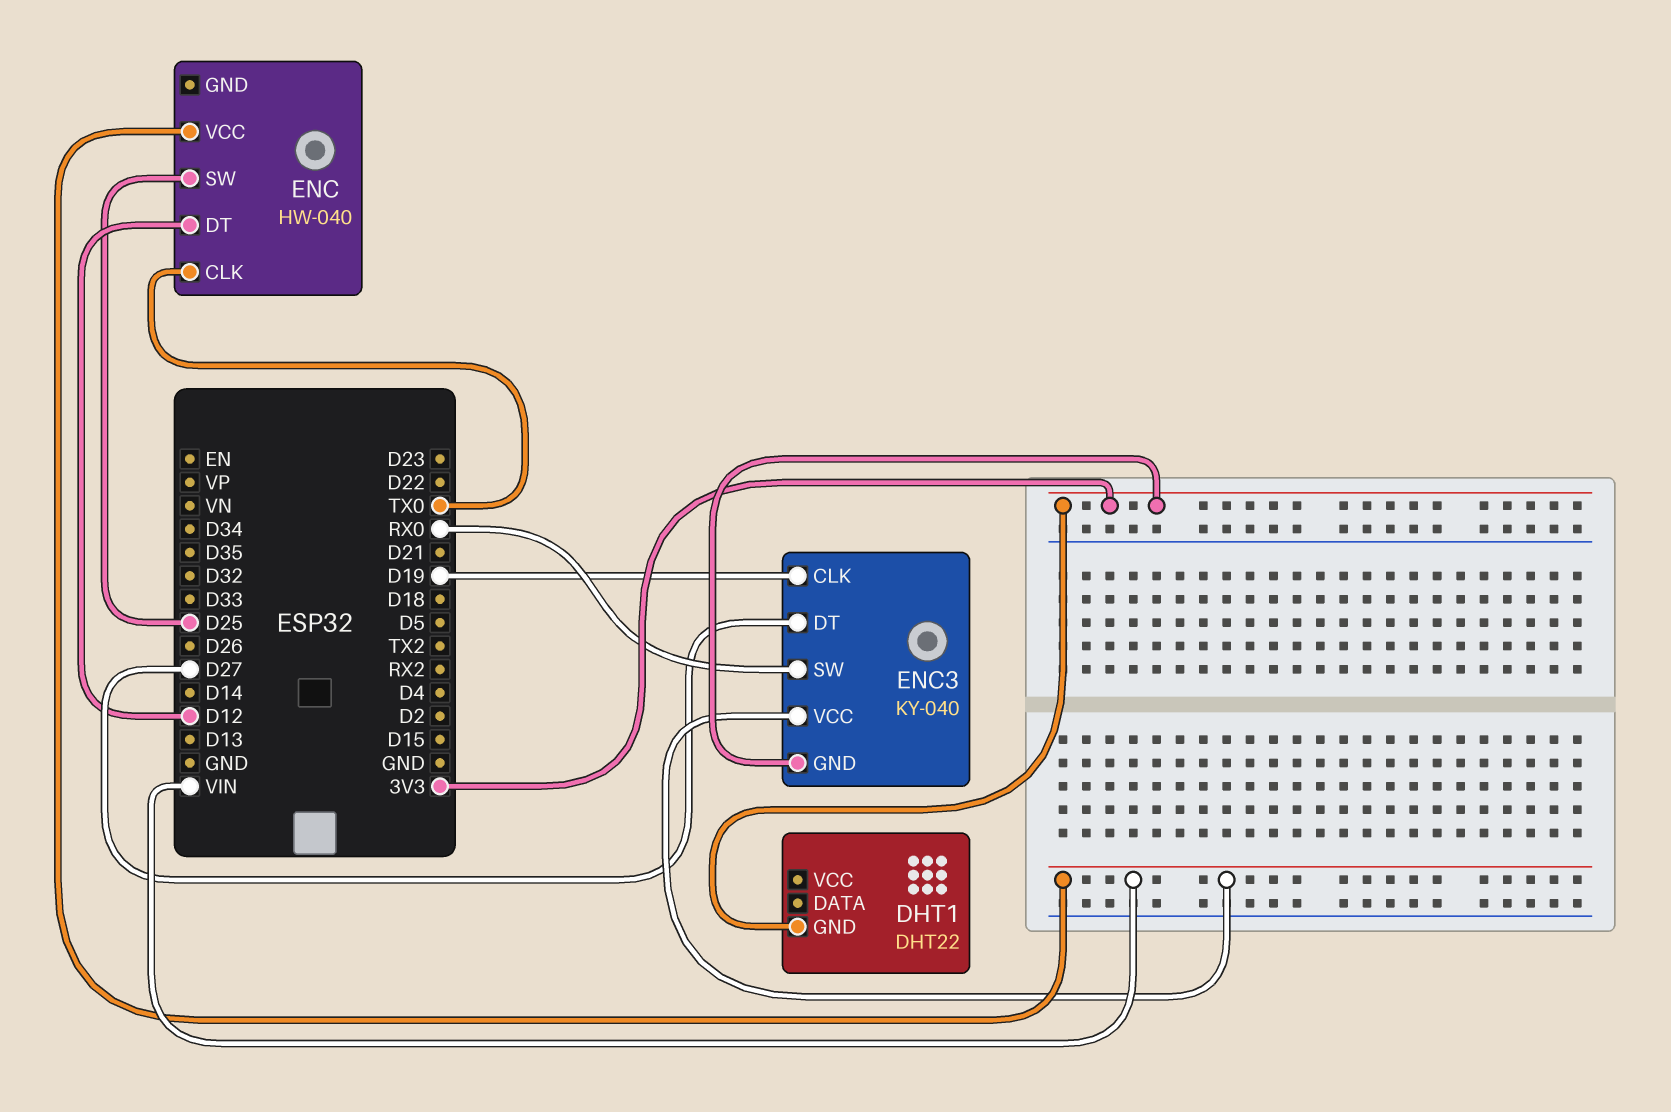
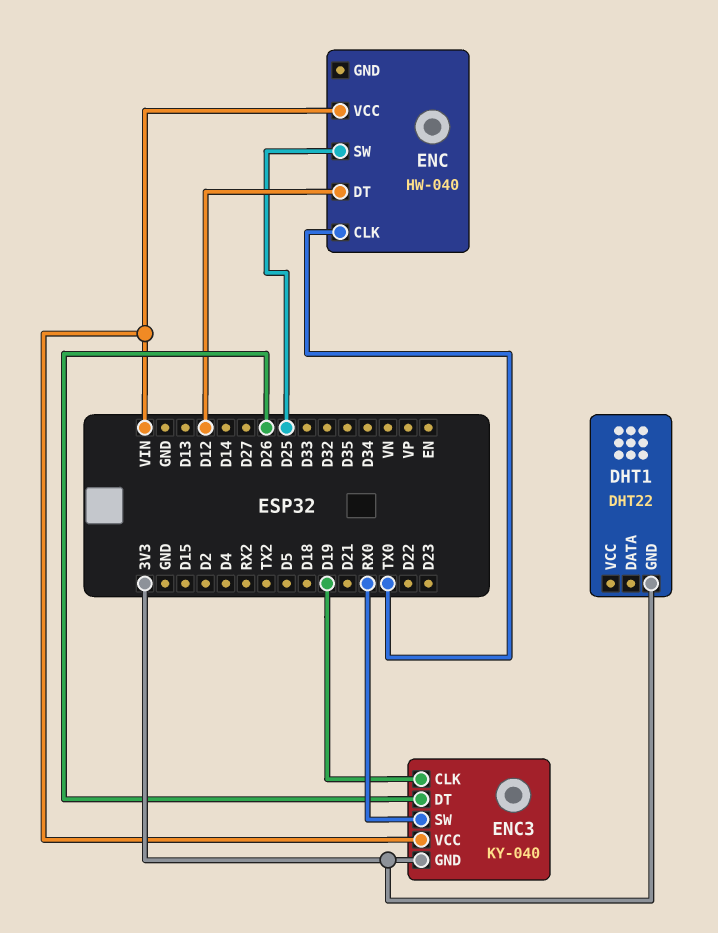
ENC3 pin DT: D27 -> D26

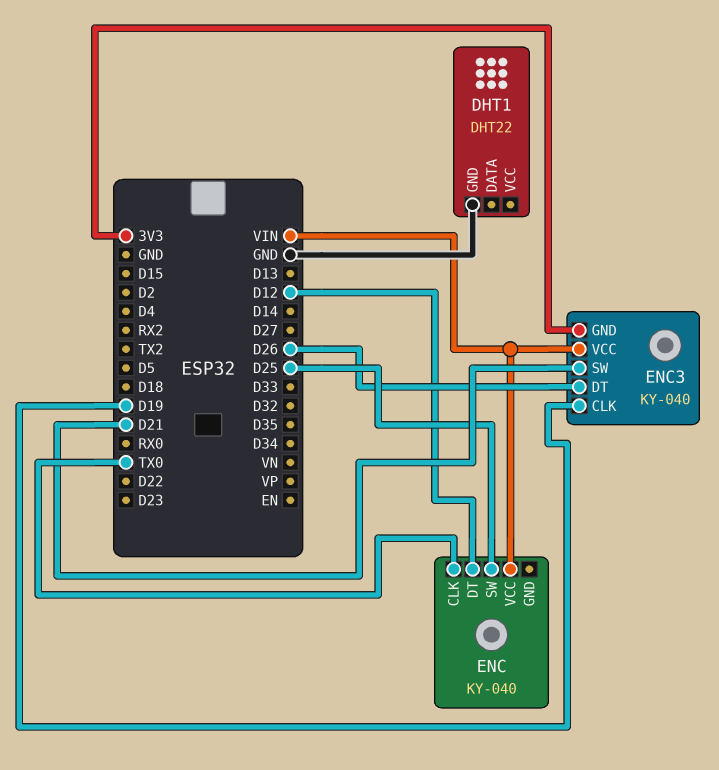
DHT1 pin GND: 3V3 -> GND
ENC: HW-040 -> KY-040
ENC3 pin SW: RX0 -> D21

